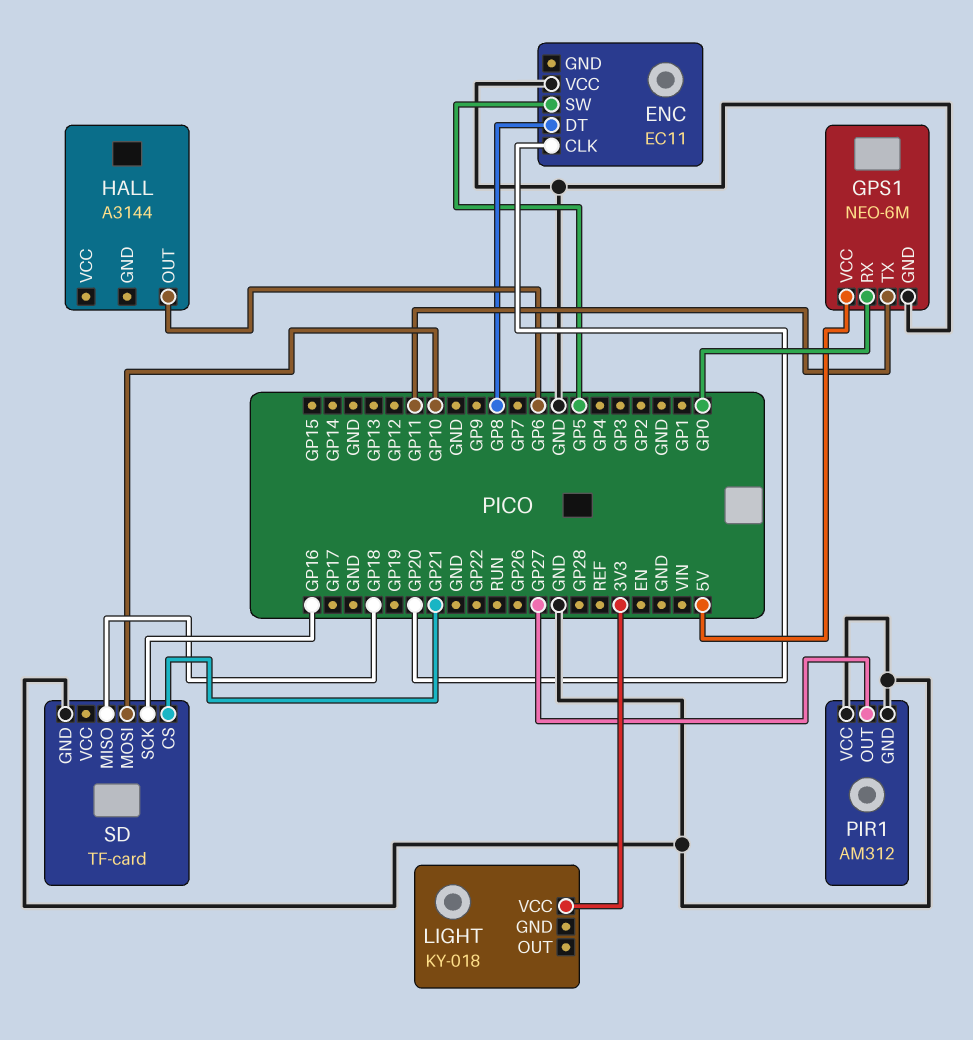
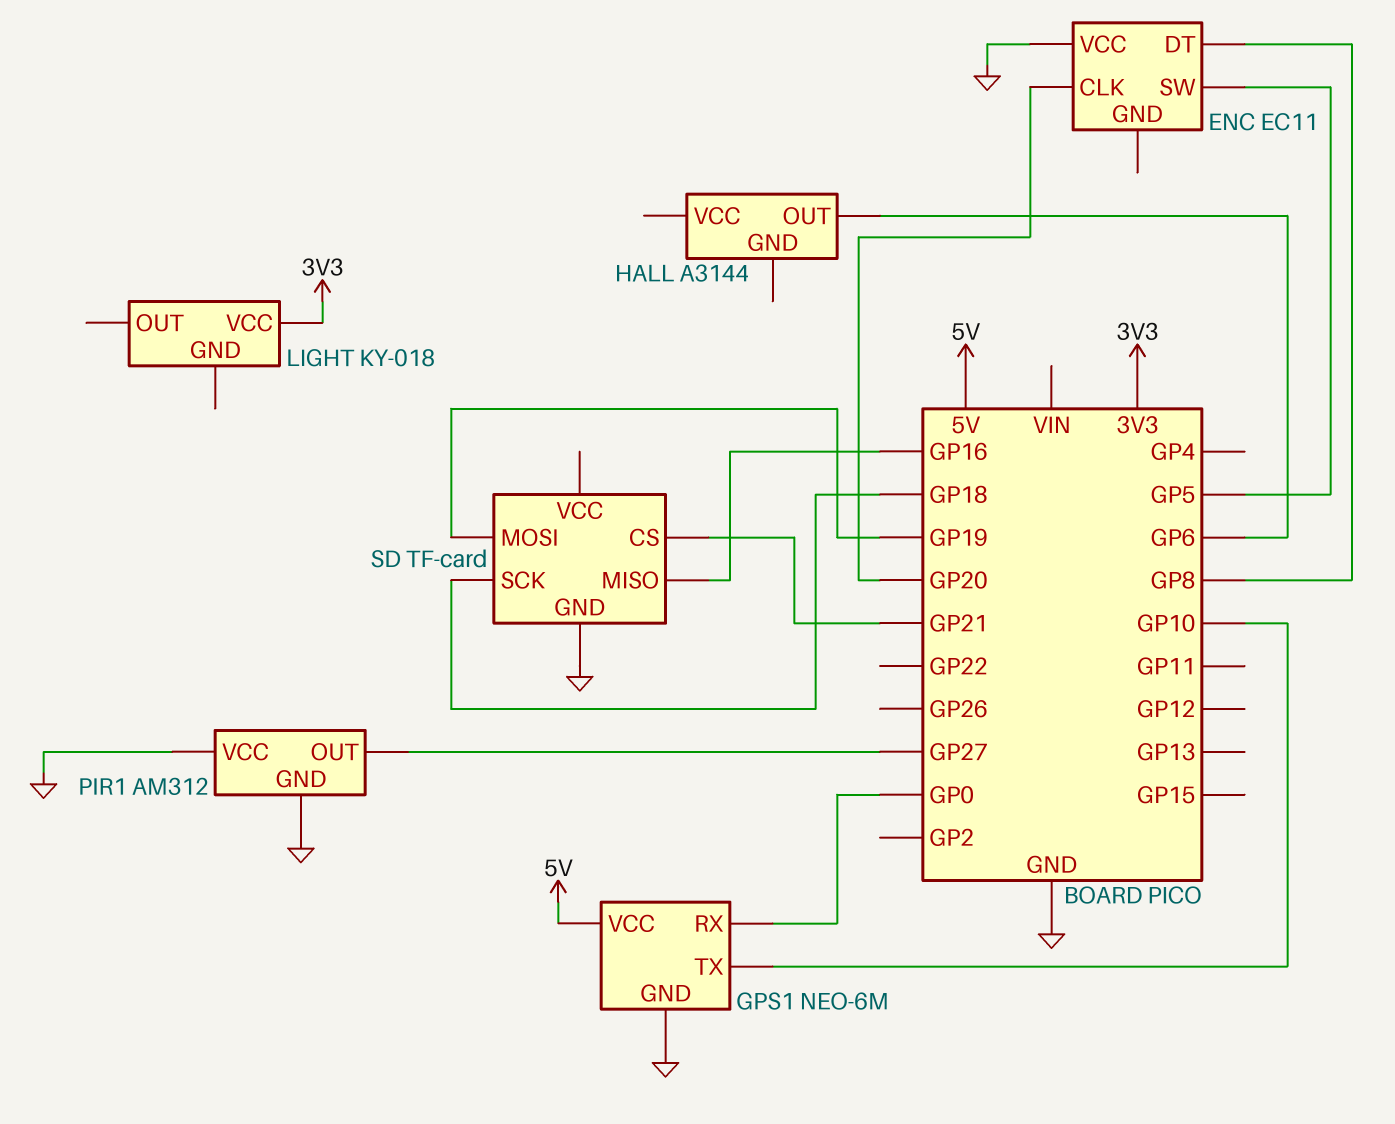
GPS1 pin TX: GP11 -> GP10
SD pin MISO: GP18 -> GP16
SD pin MOSI: GP10 -> GP19
SD pin SCK: GP16 -> GP18

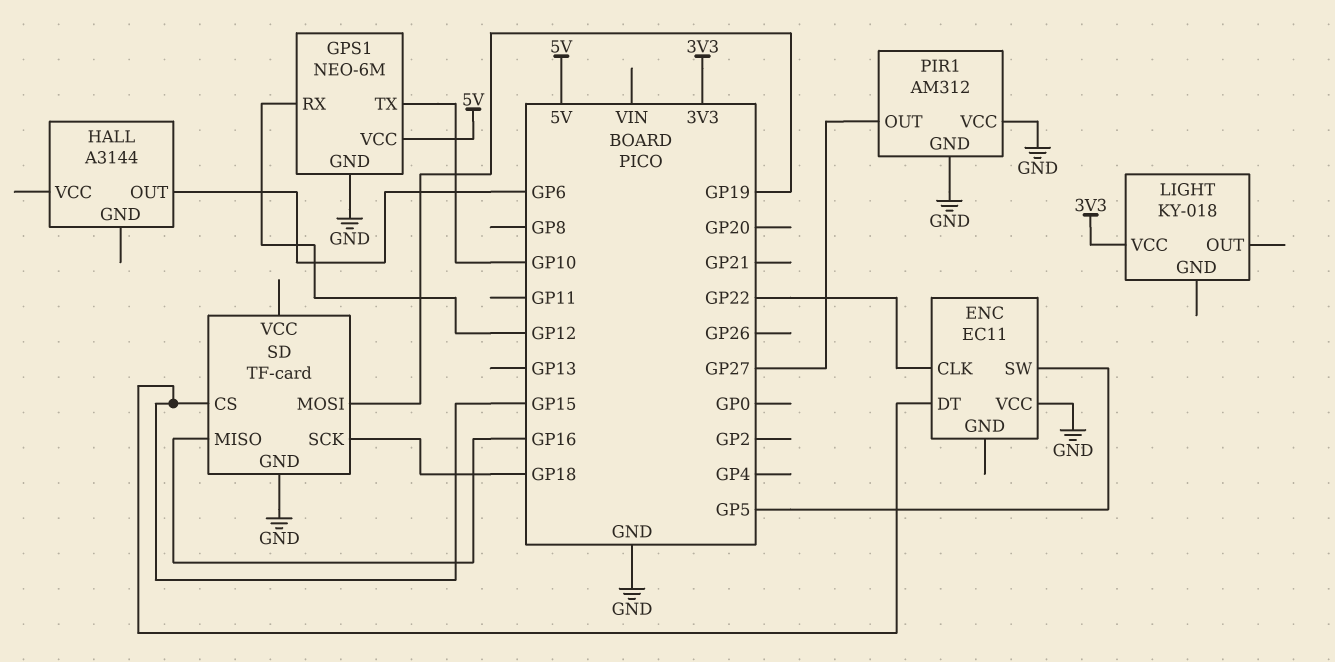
ENC pin CLK: GP20 -> GP22
ENC pin DT: GP8 -> GP15
GPS1 pin RX: GP0 -> GP12
SD pin CS: GP21 -> GP15

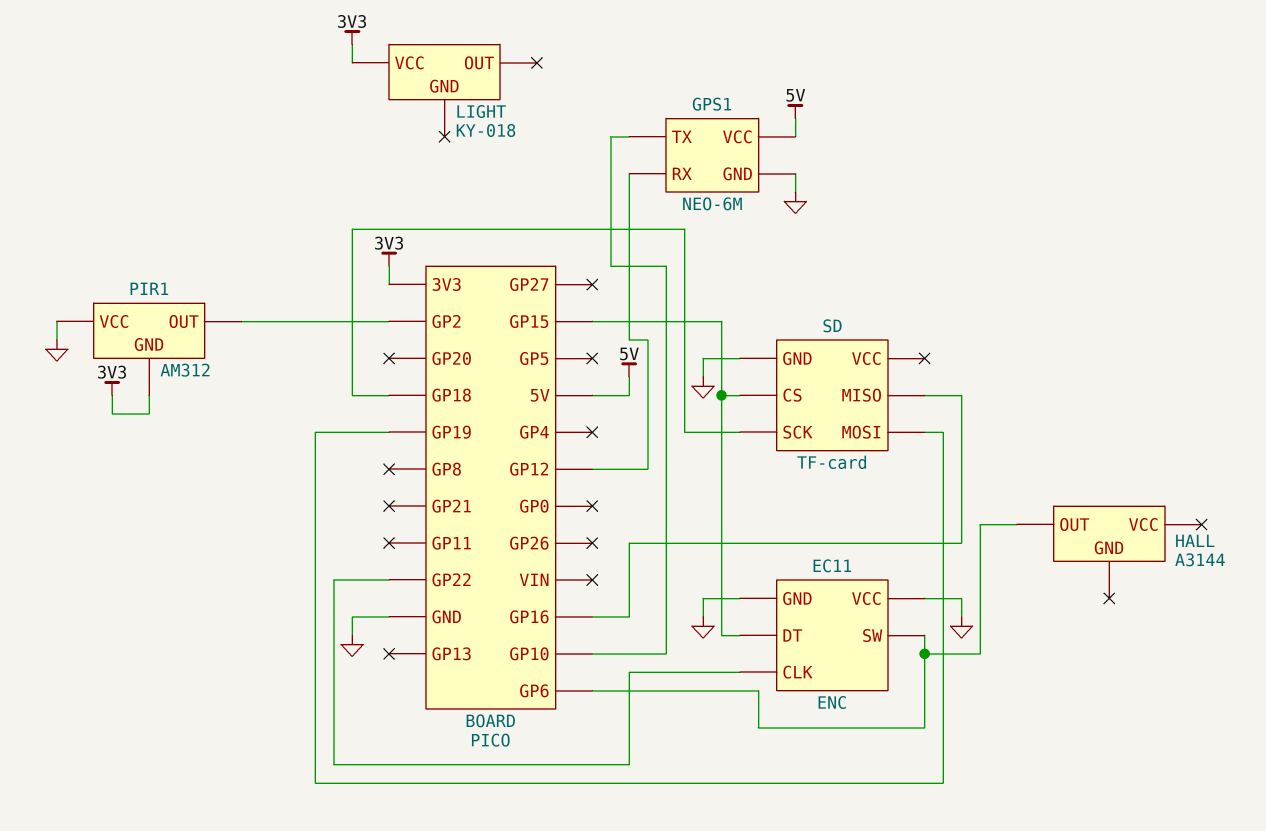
ENC pin GND: none -> GND
ENC pin SW: GP5 -> GP6
PIR1 pin GND: GND -> 3V3
PIR1 pin OUT: GP27 -> GP2

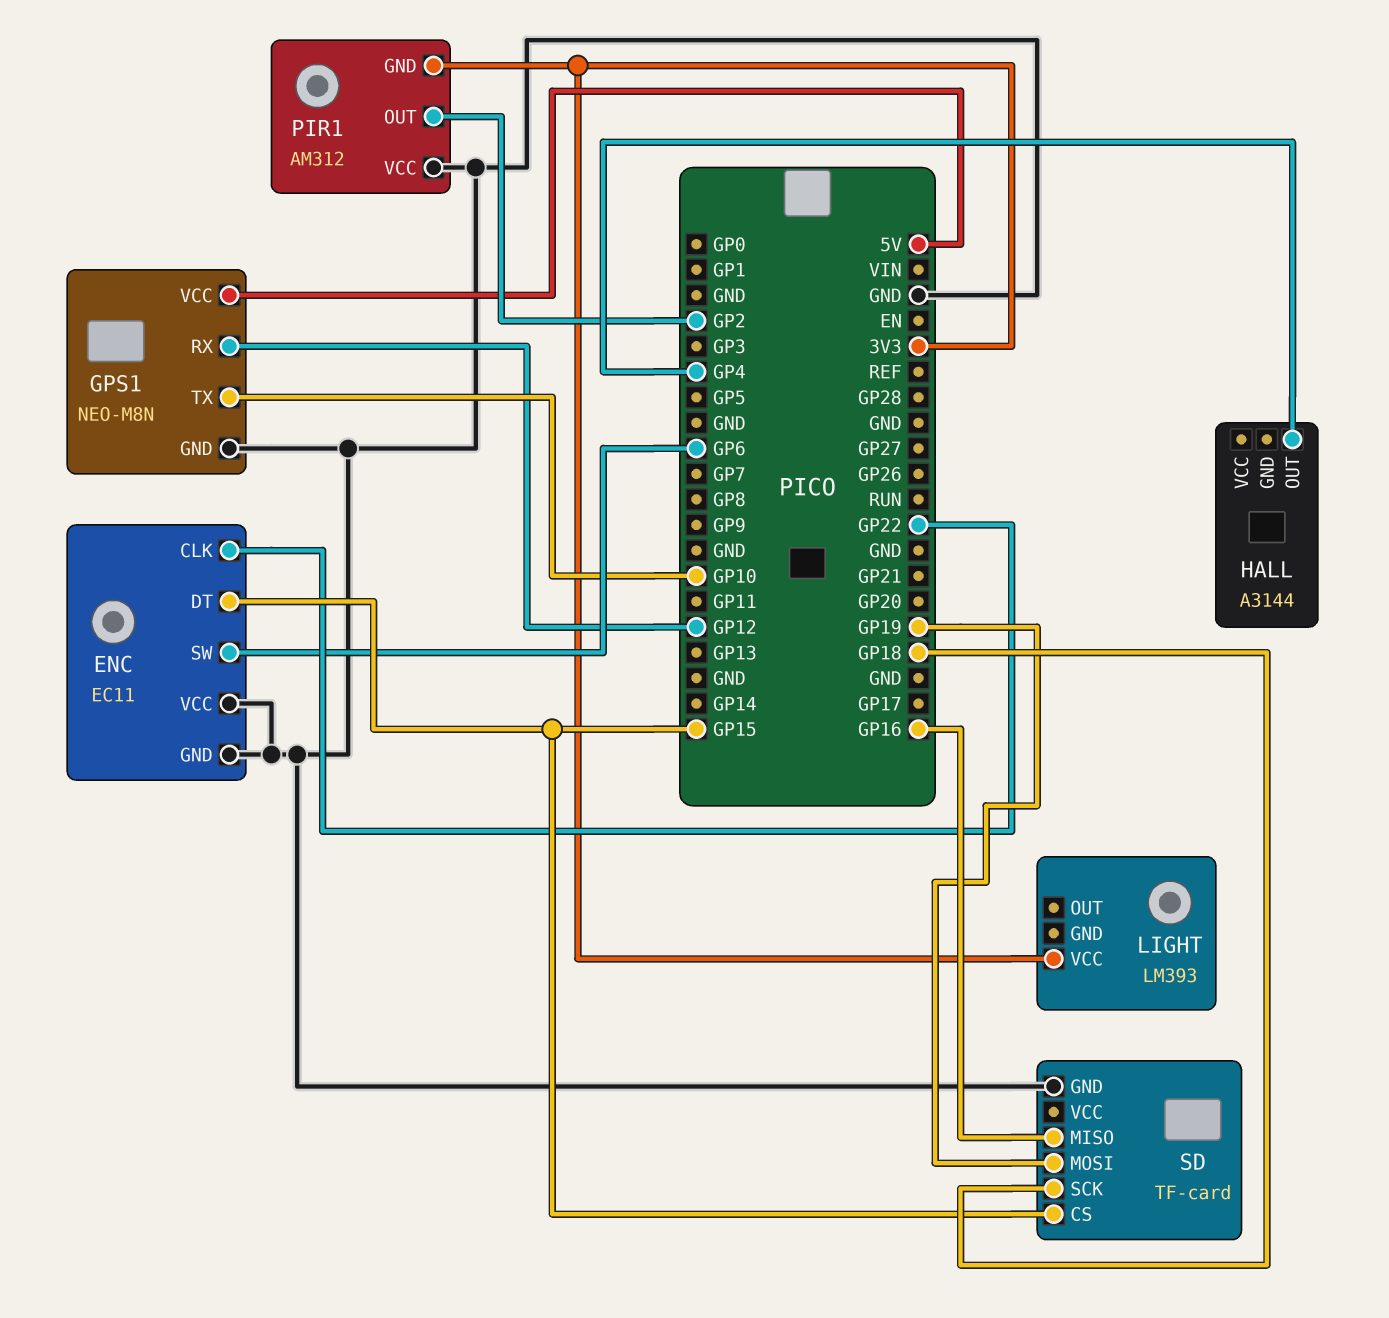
GPS1: NEO-6M -> NEO-M8N
HALL pin OUT: GP6 -> GP4
LIGHT: KY-018 -> LM393

